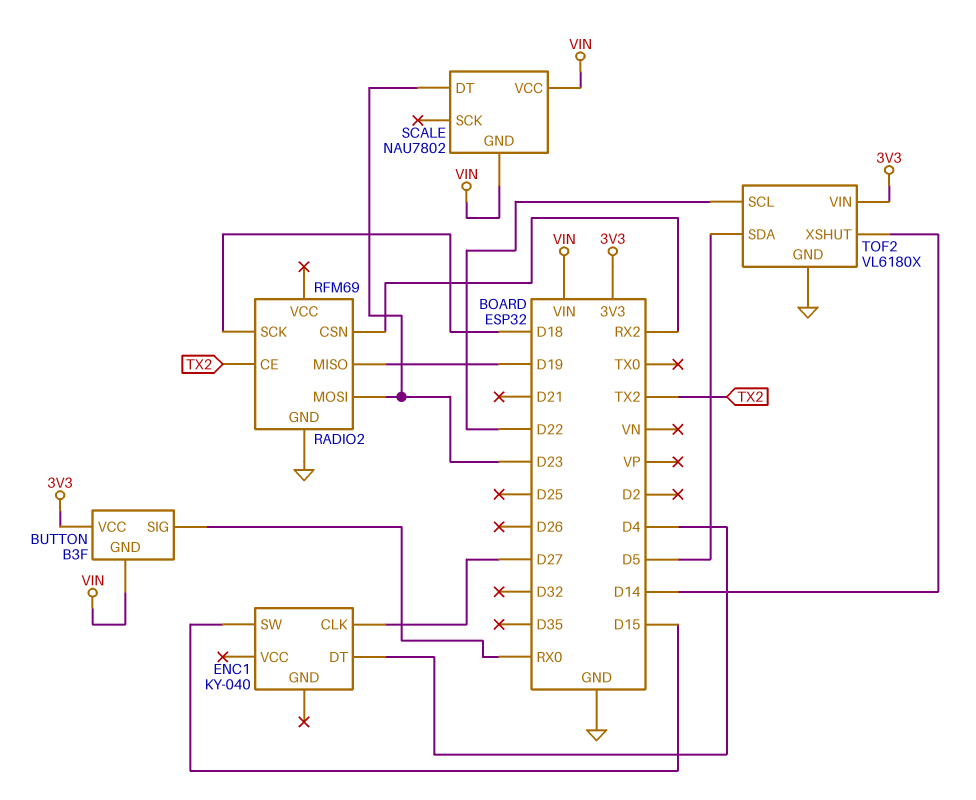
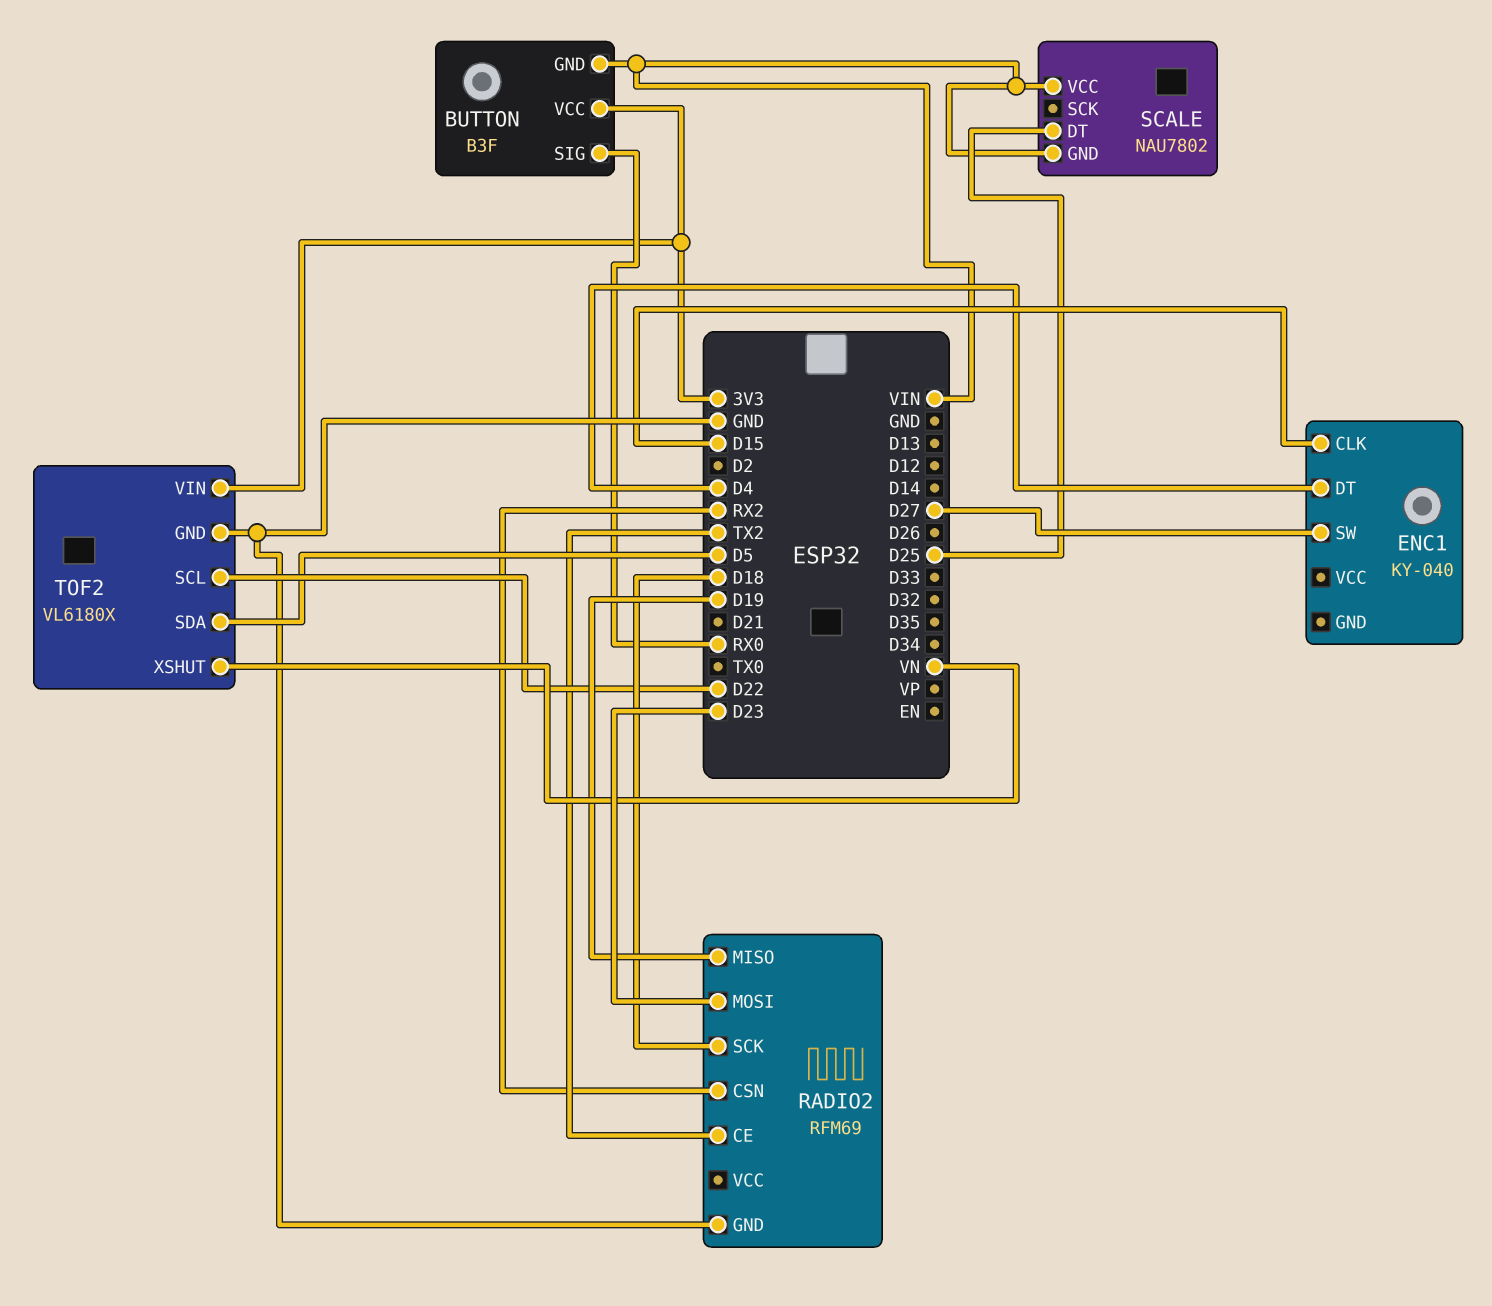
ENC1 pin CLK: D27 -> D15
ENC1 pin SW: D15 -> D27
SCALE pin DT: D23 -> D25
TOF2 pin XSHUT: D14 -> VN

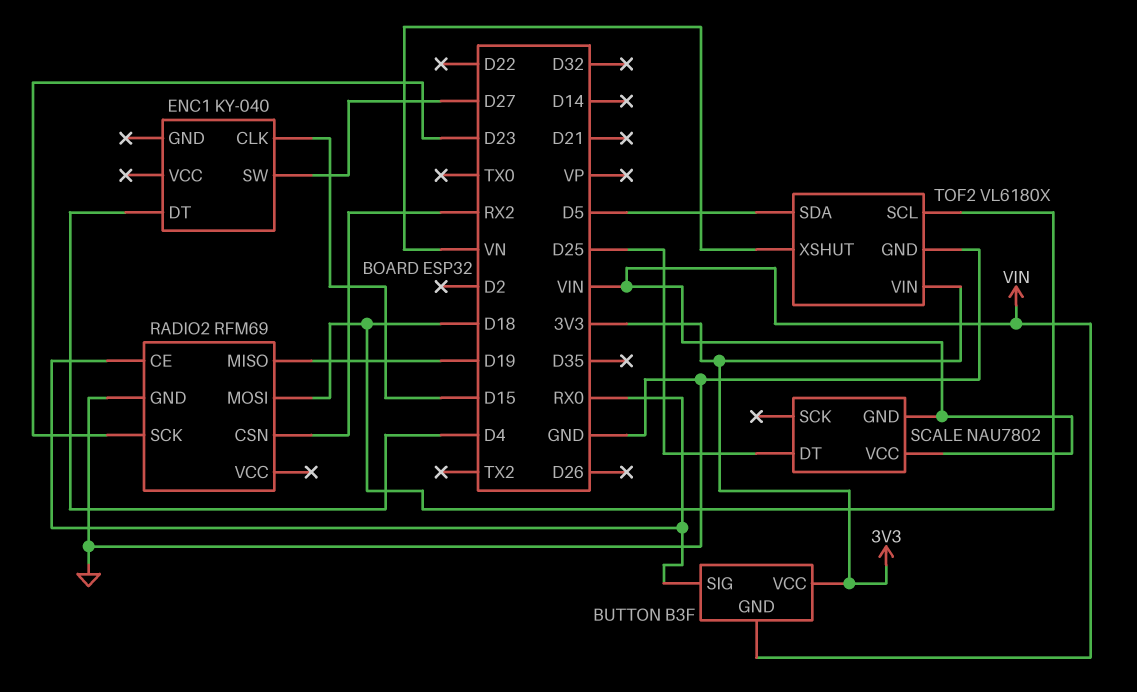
RADIO2 pin CE: TX2 -> RX0
RADIO2 pin MOSI: D23 -> D18
RADIO2 pin SCK: D18 -> D23
TOF2 pin SCL: D22 -> D18

